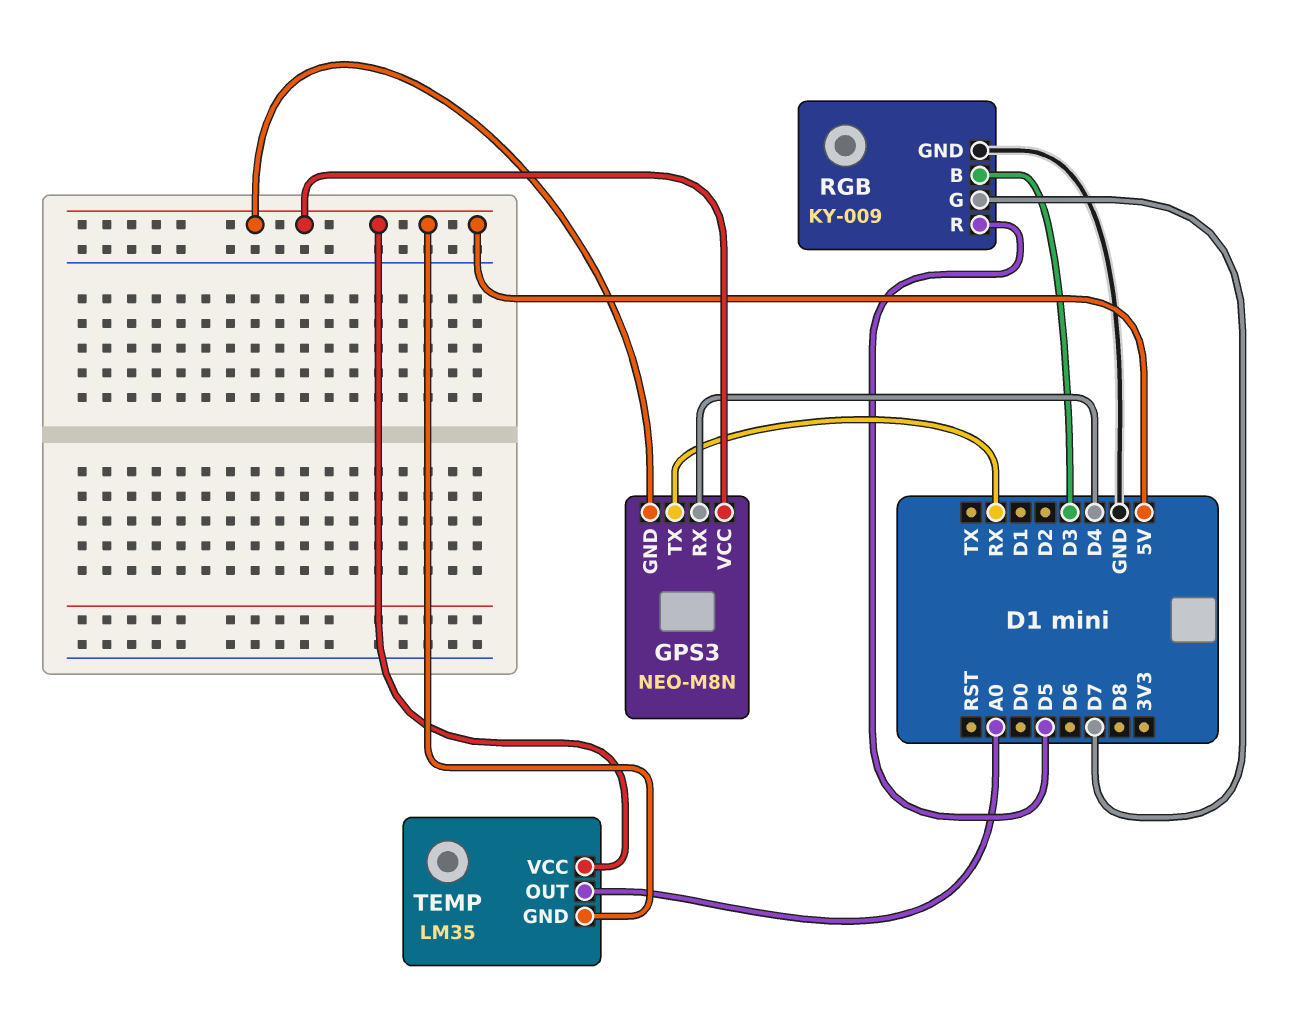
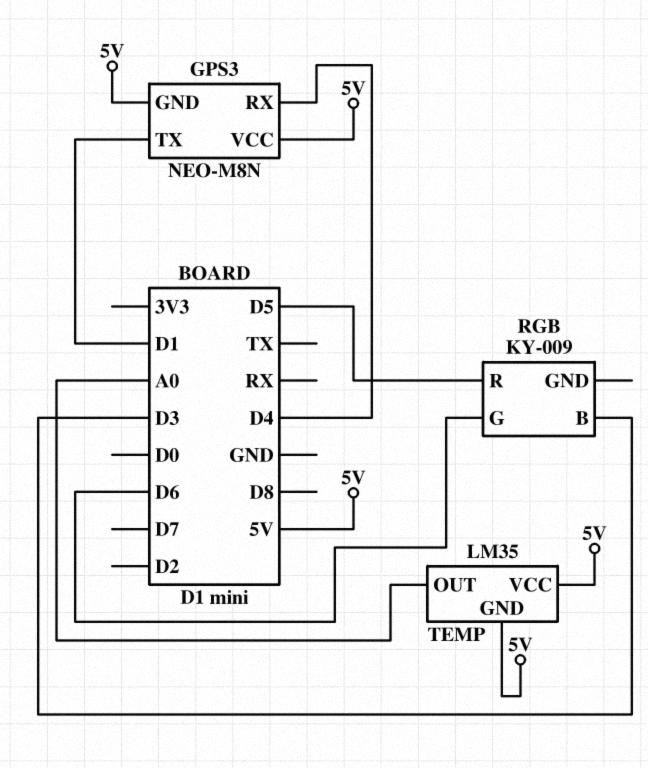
GPS3 pin TX: RX -> D1
RGB pin G: D7 -> D6
RGB pin GND: GND -> none

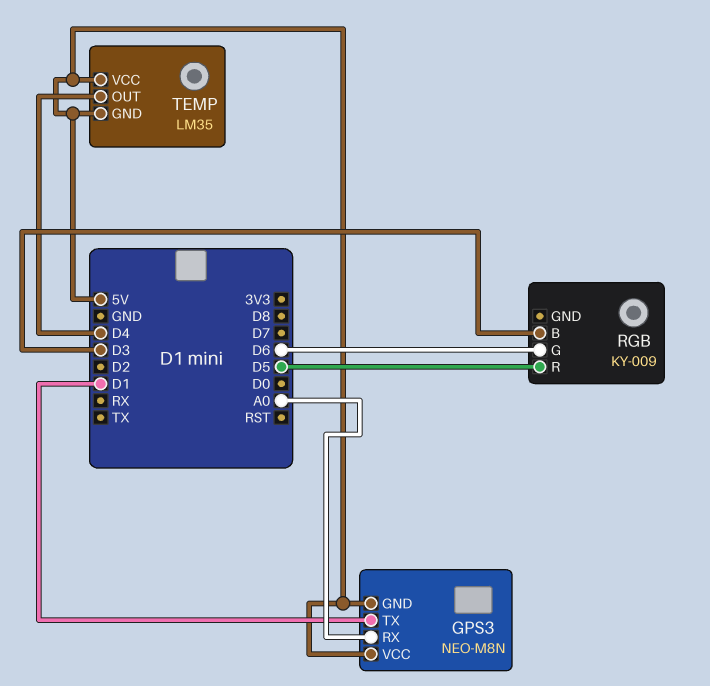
GPS3 pin RX: D4 -> A0
TEMP pin OUT: A0 -> D4

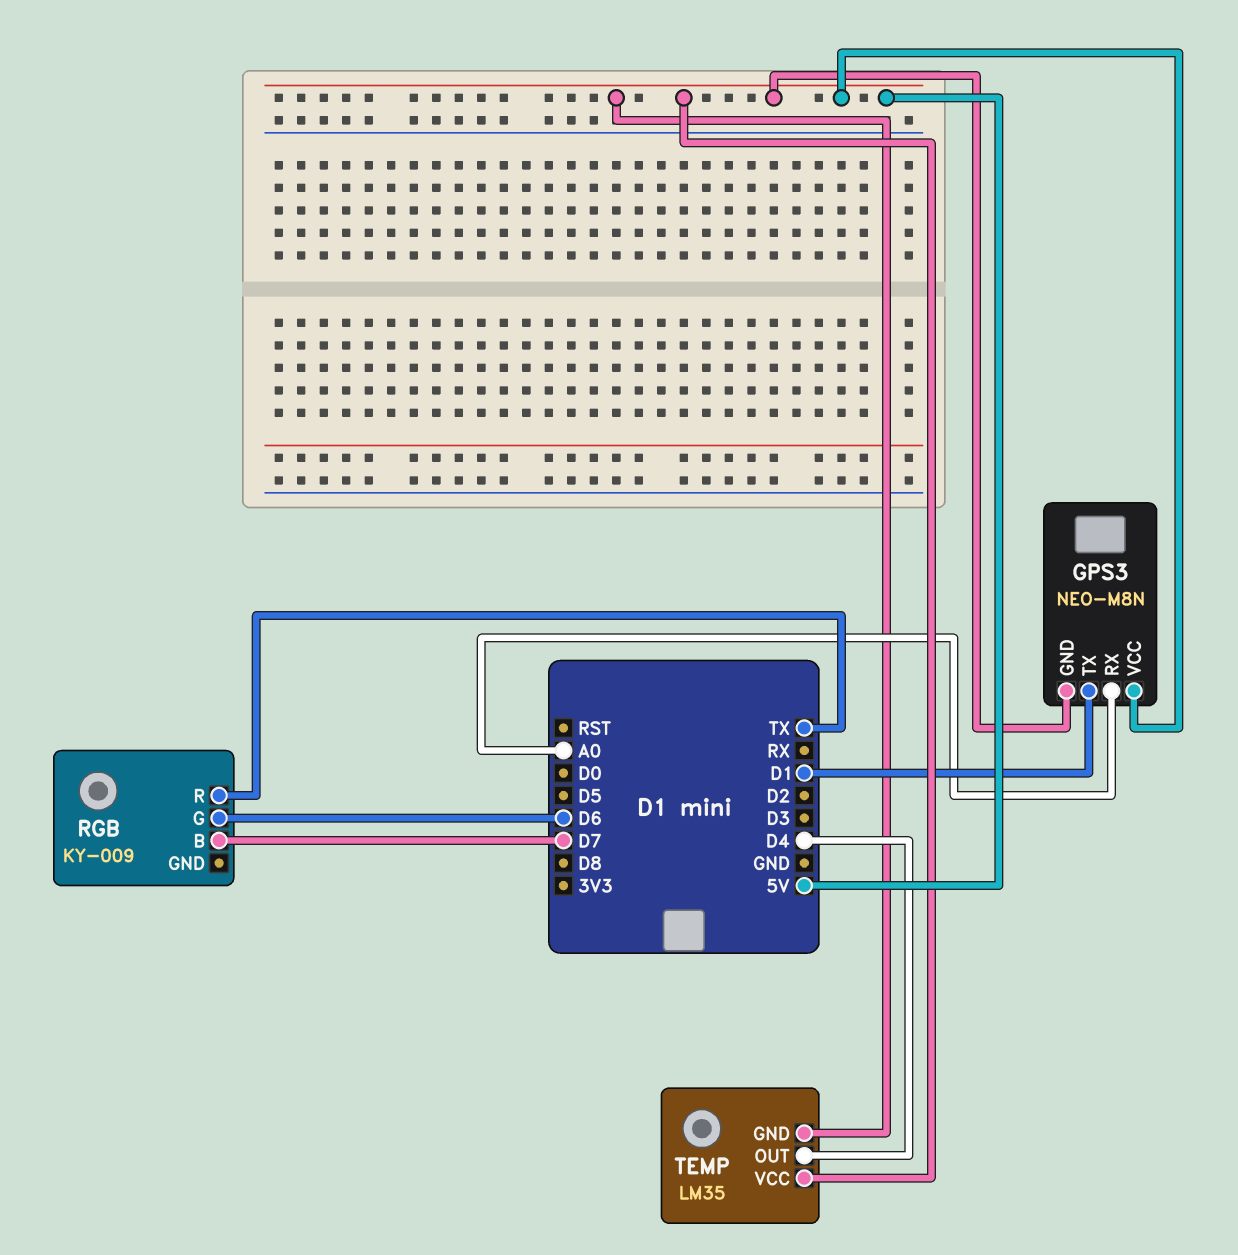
RGB pin B: D3 -> D7
RGB pin R: D5 -> TX

